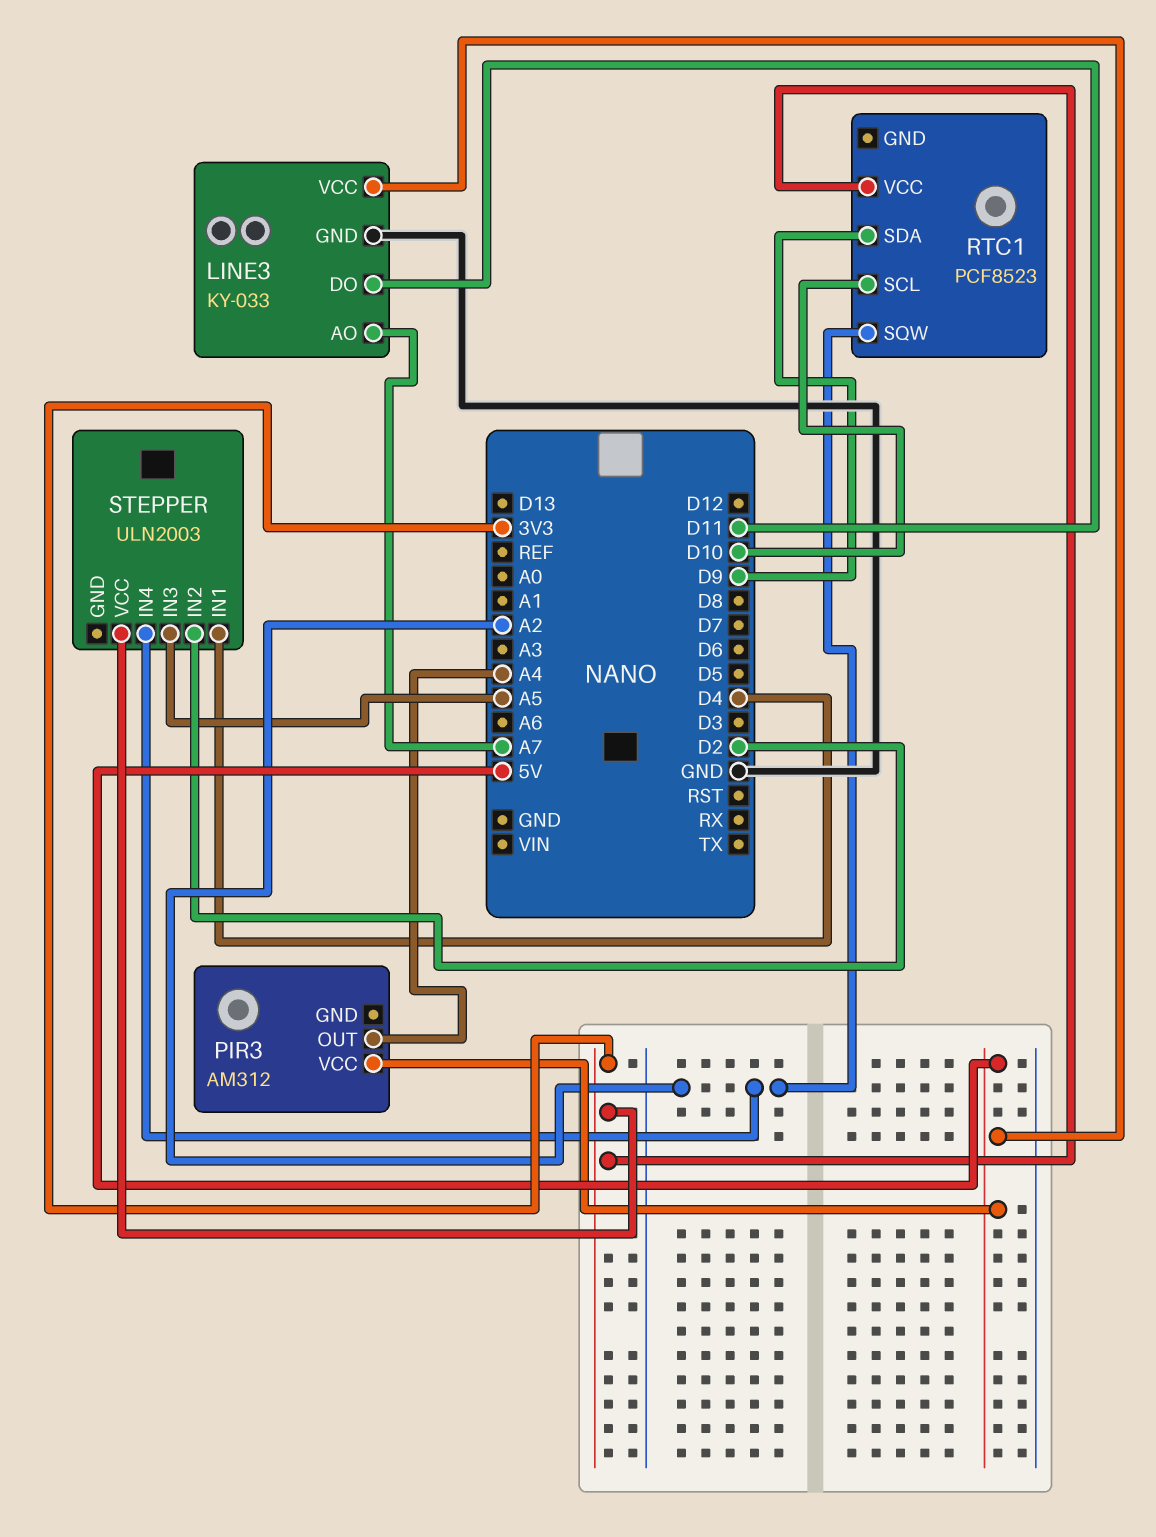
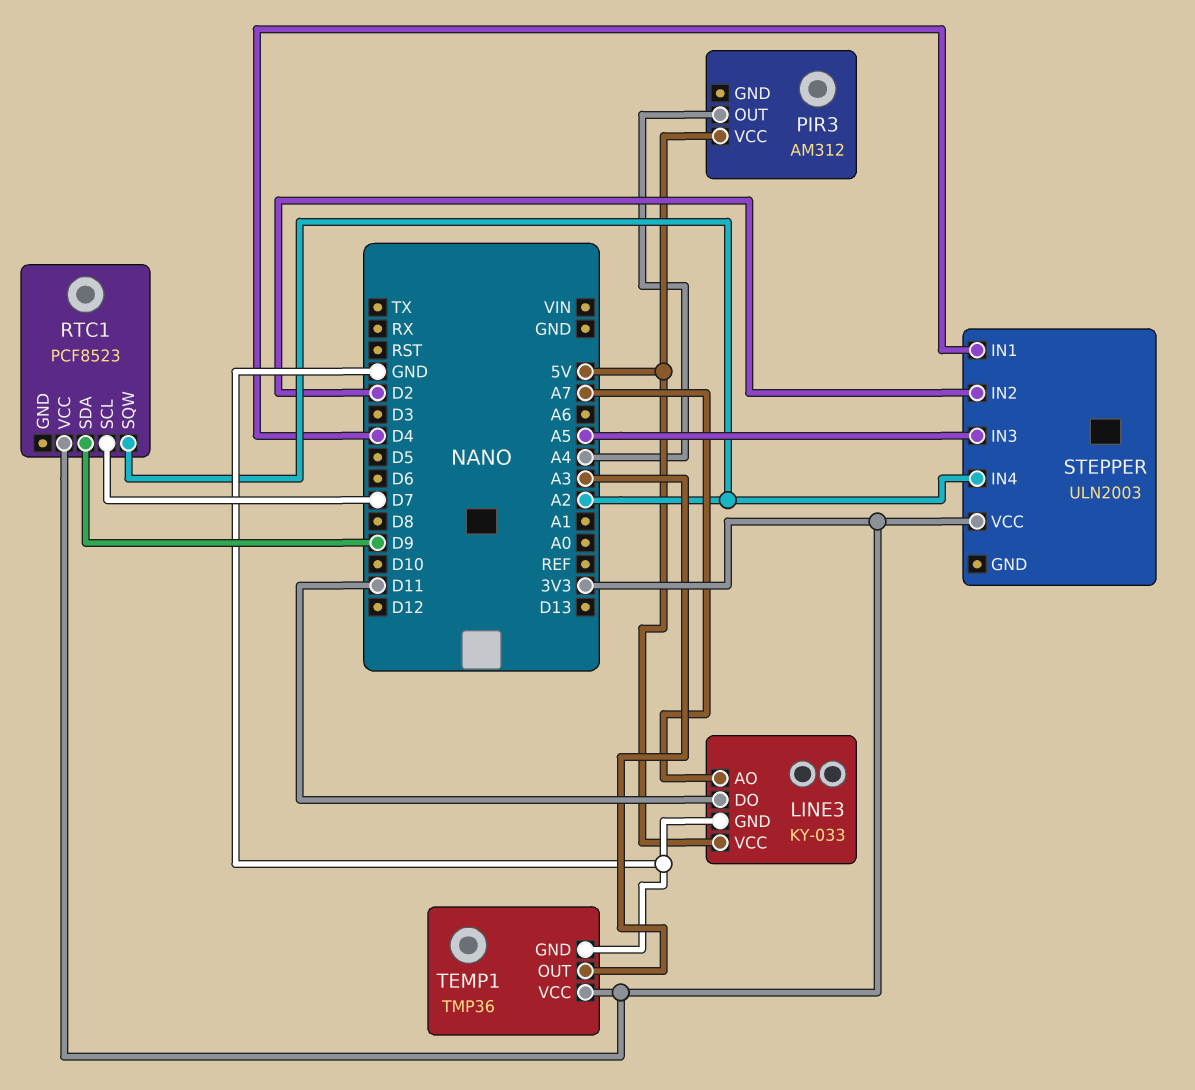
RTC1 pin SCL: D10 -> D7
TEMP1: none -> TMP36
TEMP1 pin GND: none -> GND
TEMP1 pin OUT: none -> A3
TEMP1 pin VCC: none -> 3V3

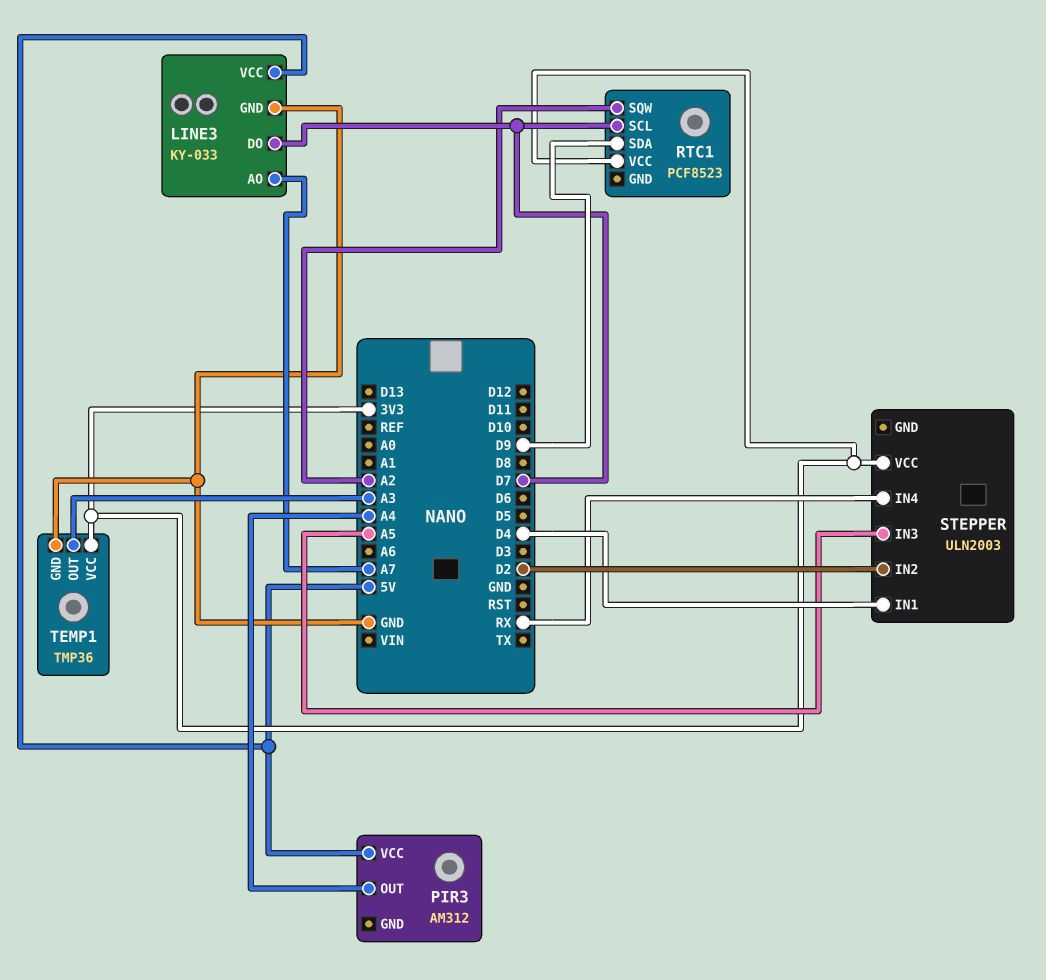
LINE3 pin DO: D11 -> D7
STEPPER pin IN4: A2 -> RX

